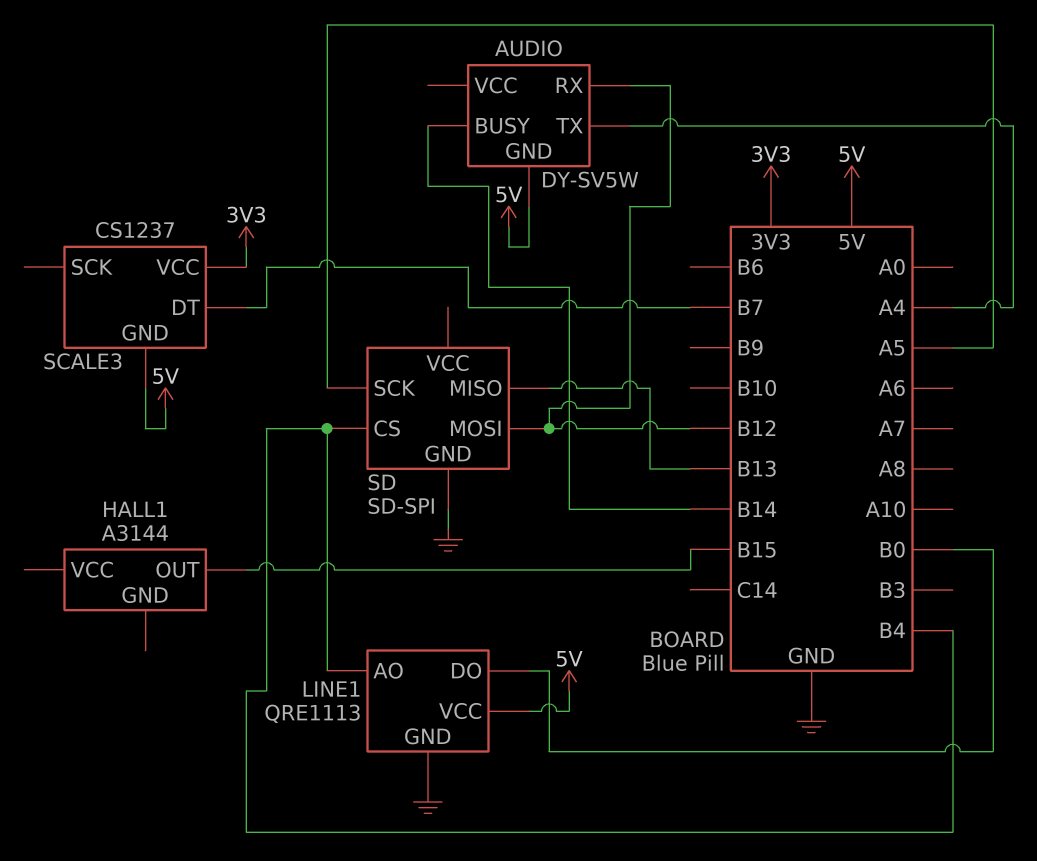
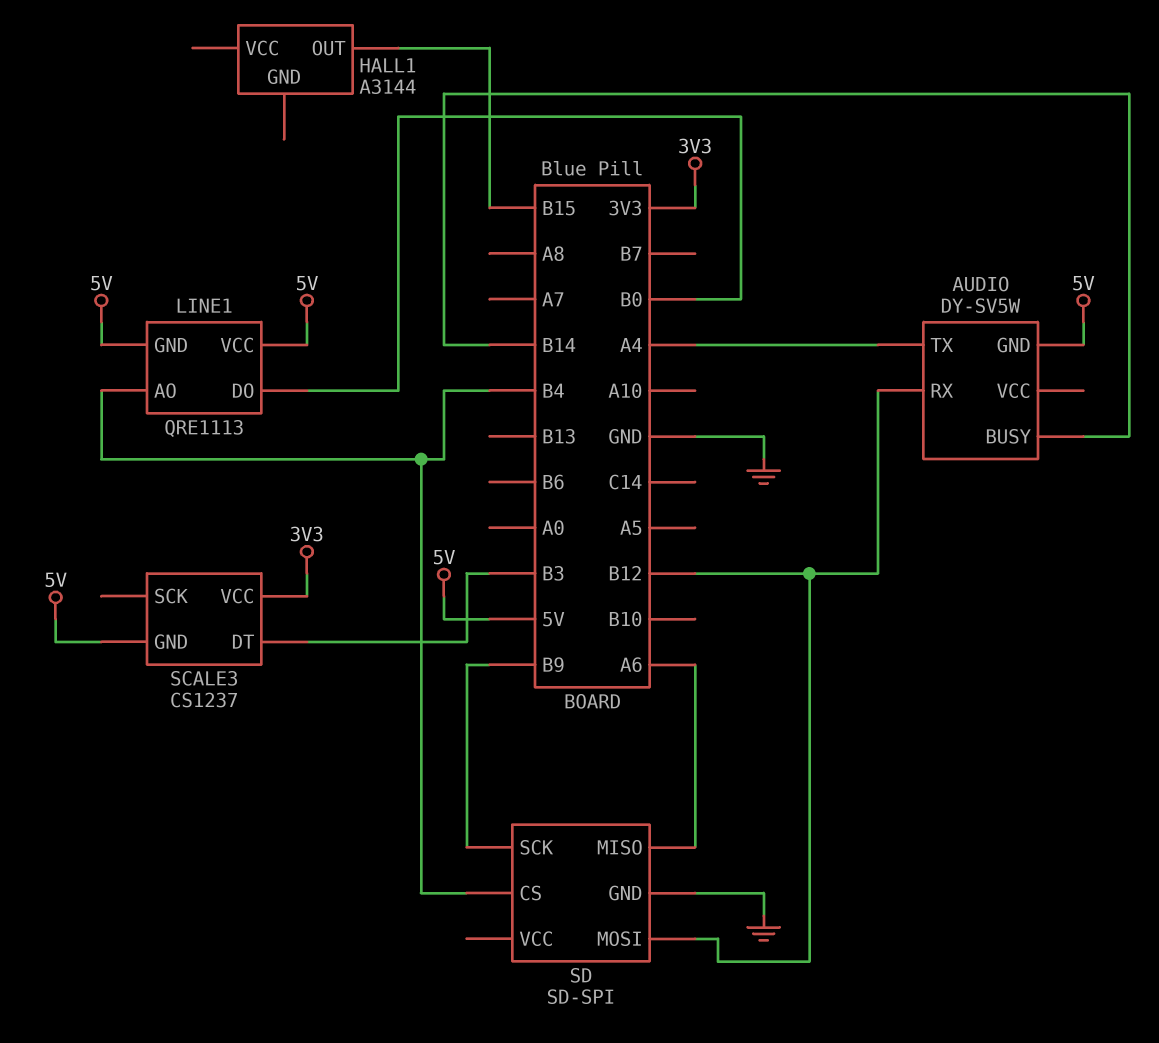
LINE1 pin GND: GND -> 5V
SCALE3 pin DT: B7 -> B3
SD pin MISO: B13 -> A6
SD pin SCK: A5 -> B9

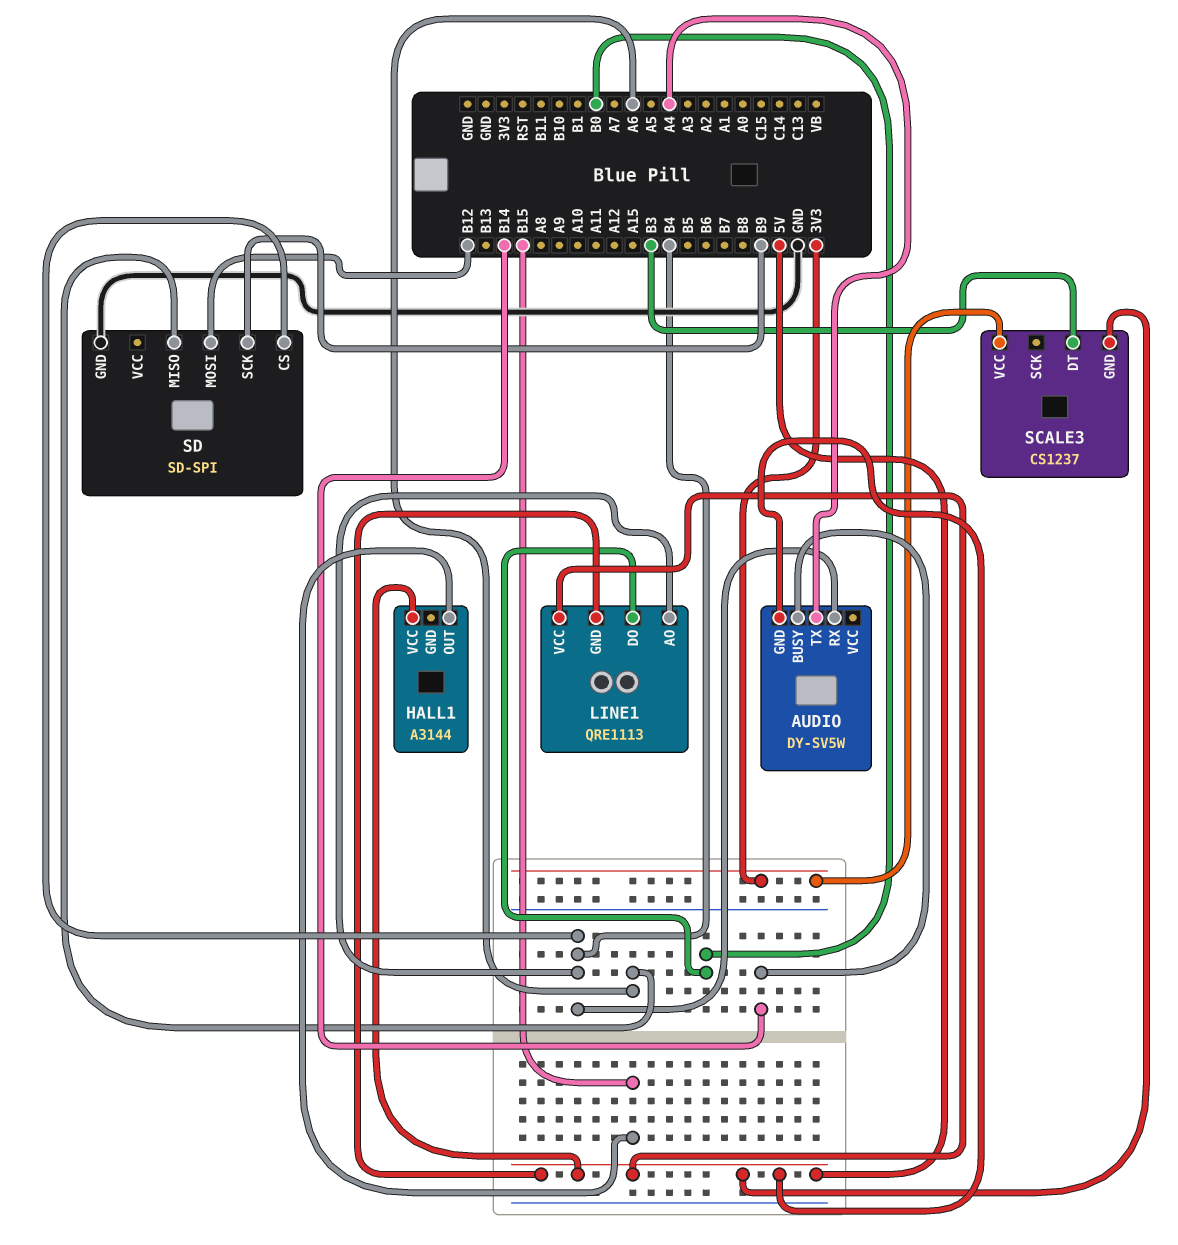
AUDIO pin RX: B12 -> B4
HALL1 pin VCC: none -> 5V

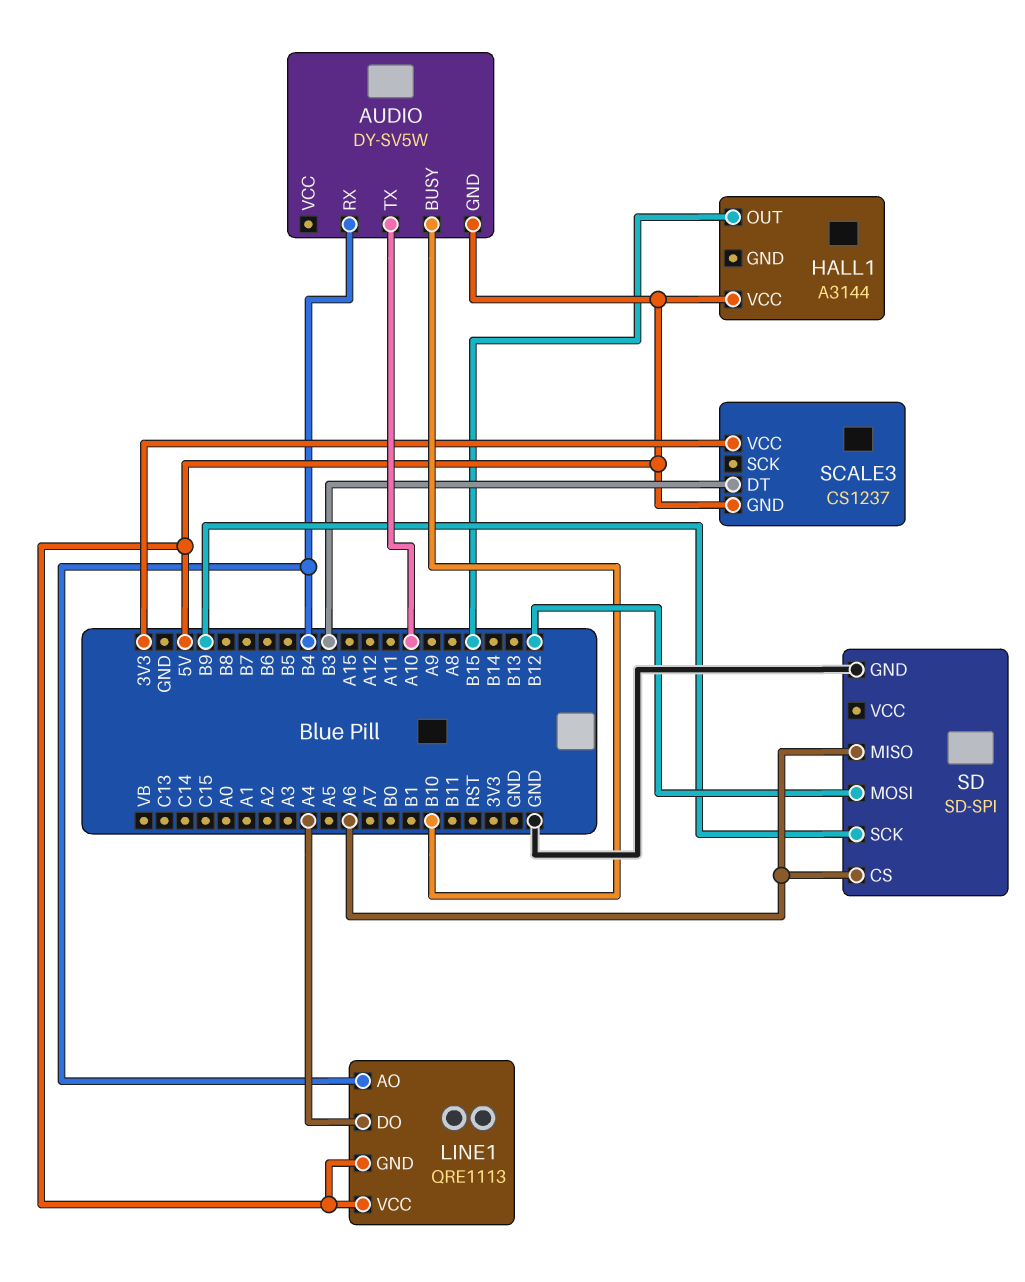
AUDIO pin BUSY: B14 -> B10
AUDIO pin TX: A4 -> A10
LINE1 pin DO: B0 -> A4
SD pin CS: B4 -> A6

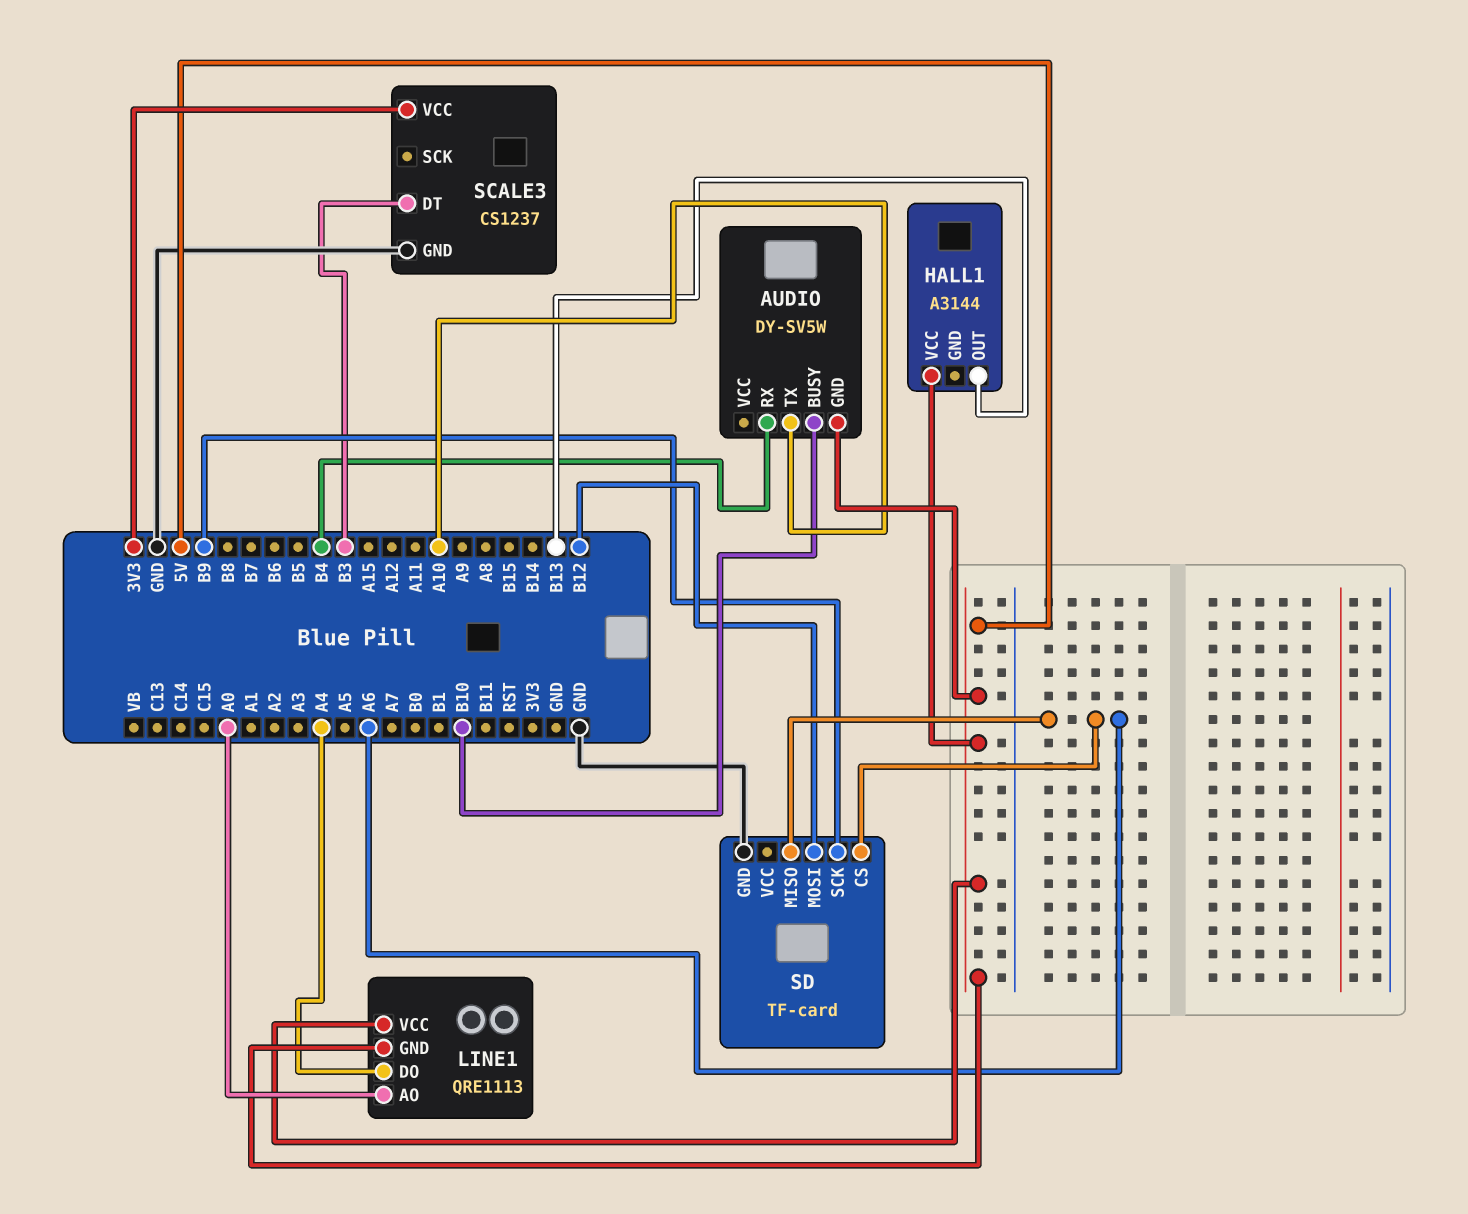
HALL1 pin OUT: B15 -> B13
LINE1 pin AO: B4 -> A0
SCALE3 pin GND: 5V -> GND
SD: SD-SPI -> TF-card

